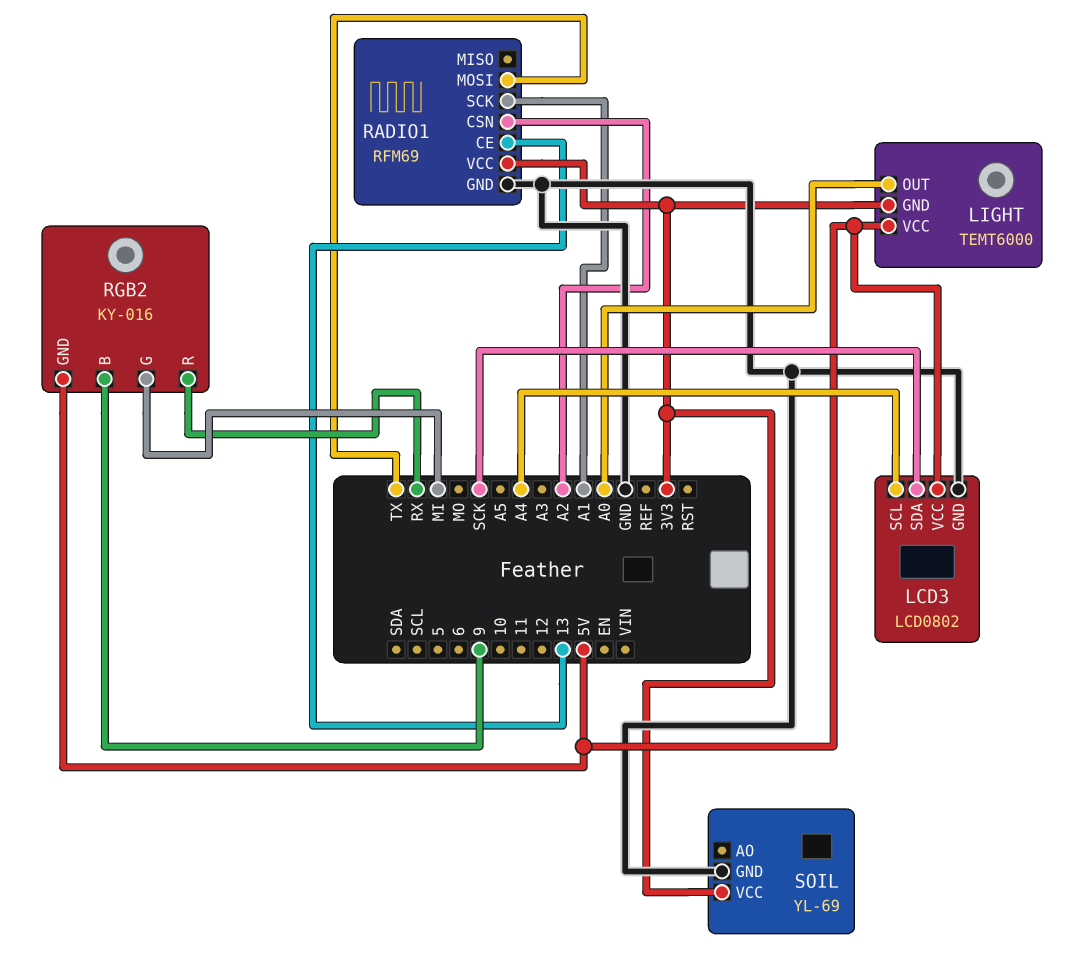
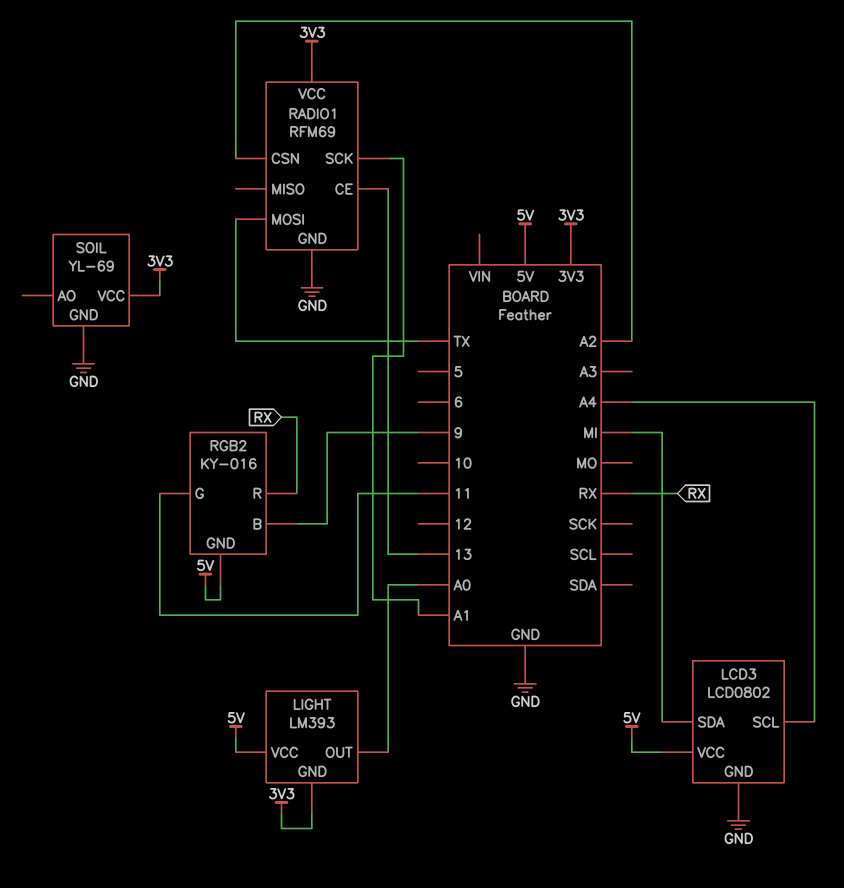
LCD3 pin SDA: SCK -> MI
LIGHT: TEMT6000 -> LM393
RGB2 pin G: MI -> 11

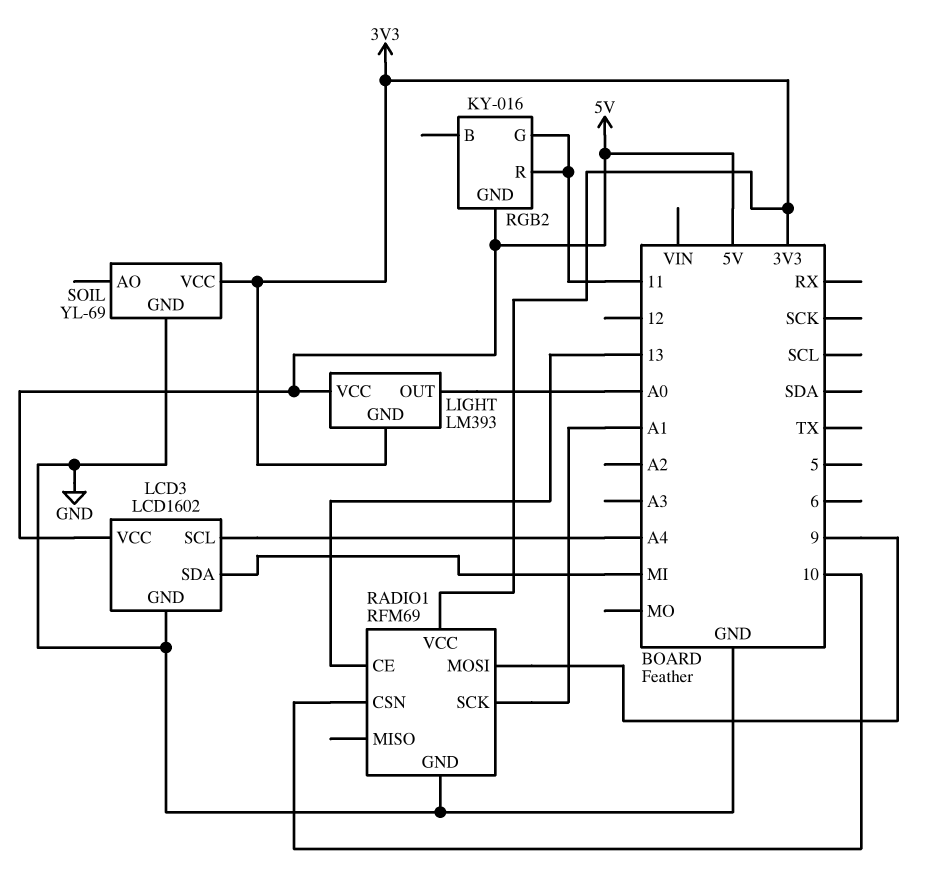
LCD3: LCD0802 -> LCD1602
RADIO1 pin CSN: A2 -> 10
RADIO1 pin MOSI: TX -> 9
RGB2 pin B: 9 -> none
RGB2 pin R: RX -> 11

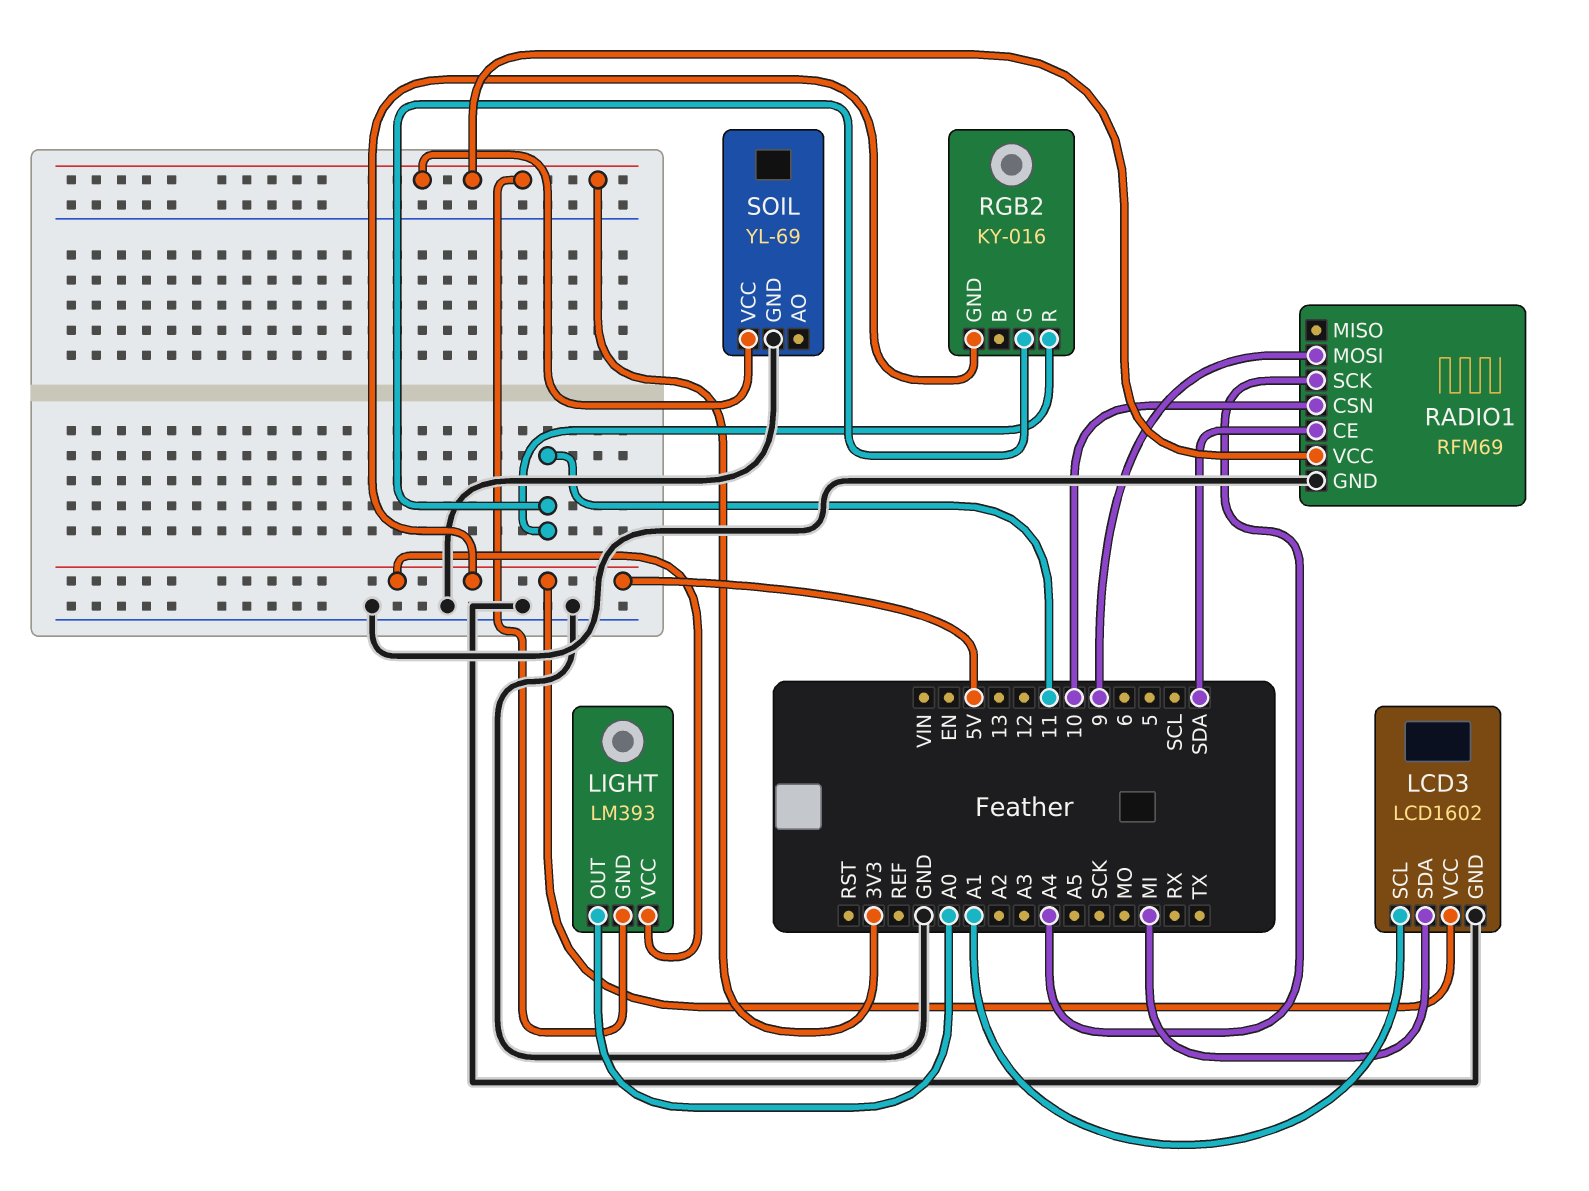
LCD3 pin SCL: A4 -> A1
RADIO1 pin CE: 13 -> SDA
RADIO1 pin SCK: A1 -> A4

